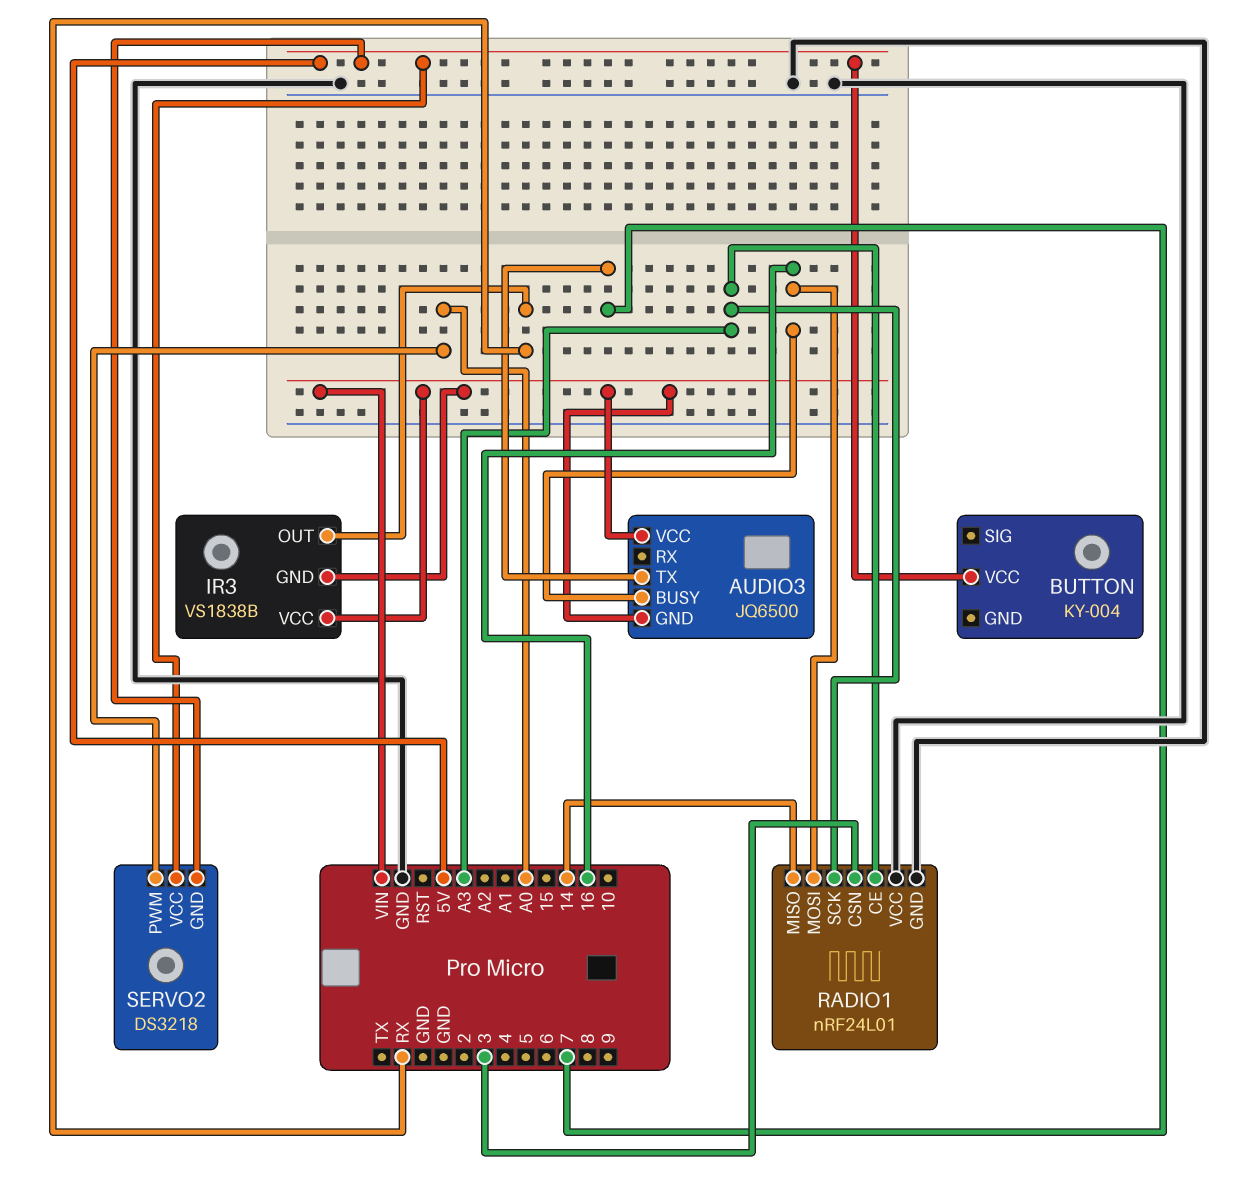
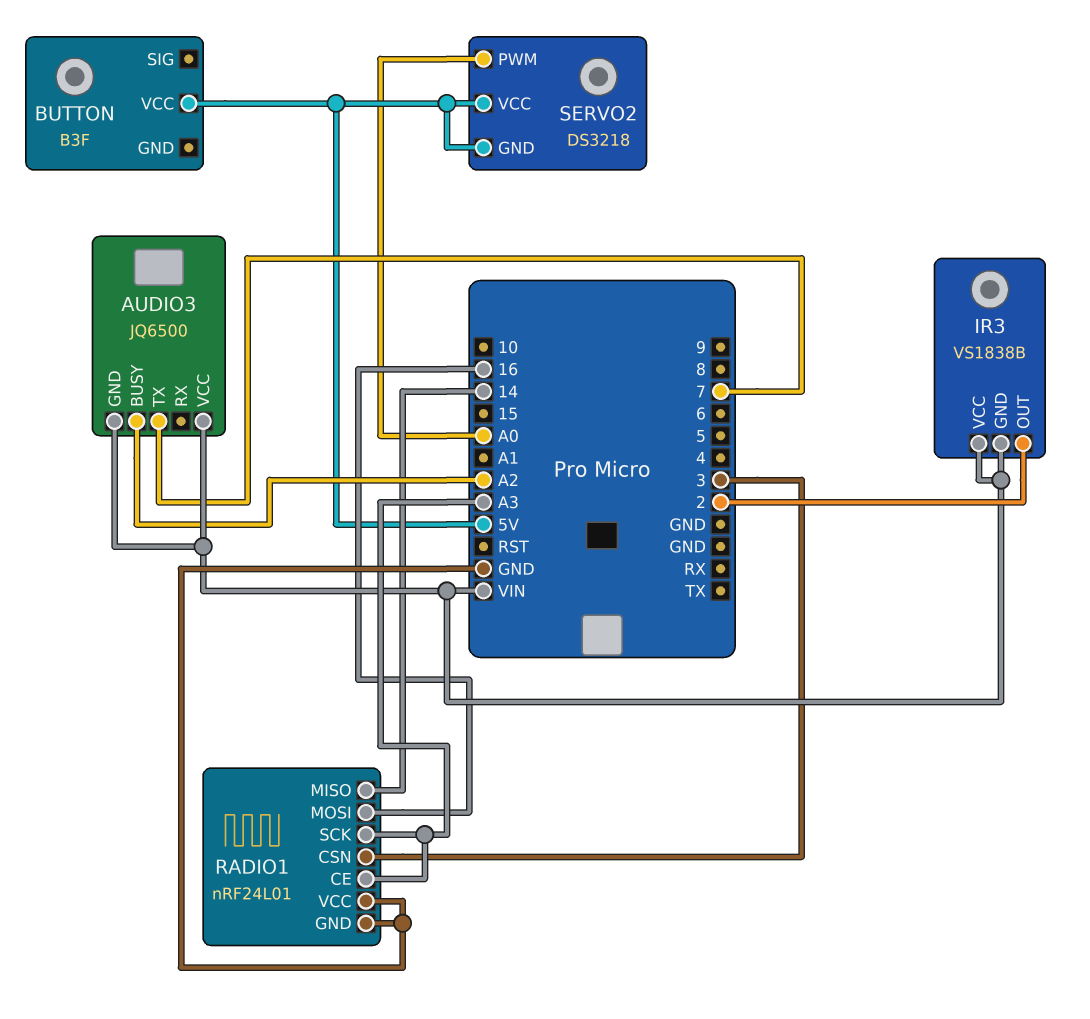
AUDIO3 pin BUSY: 16 -> A2
BUTTON: KY-004 -> B3F
IR3 pin OUT: RX -> 2

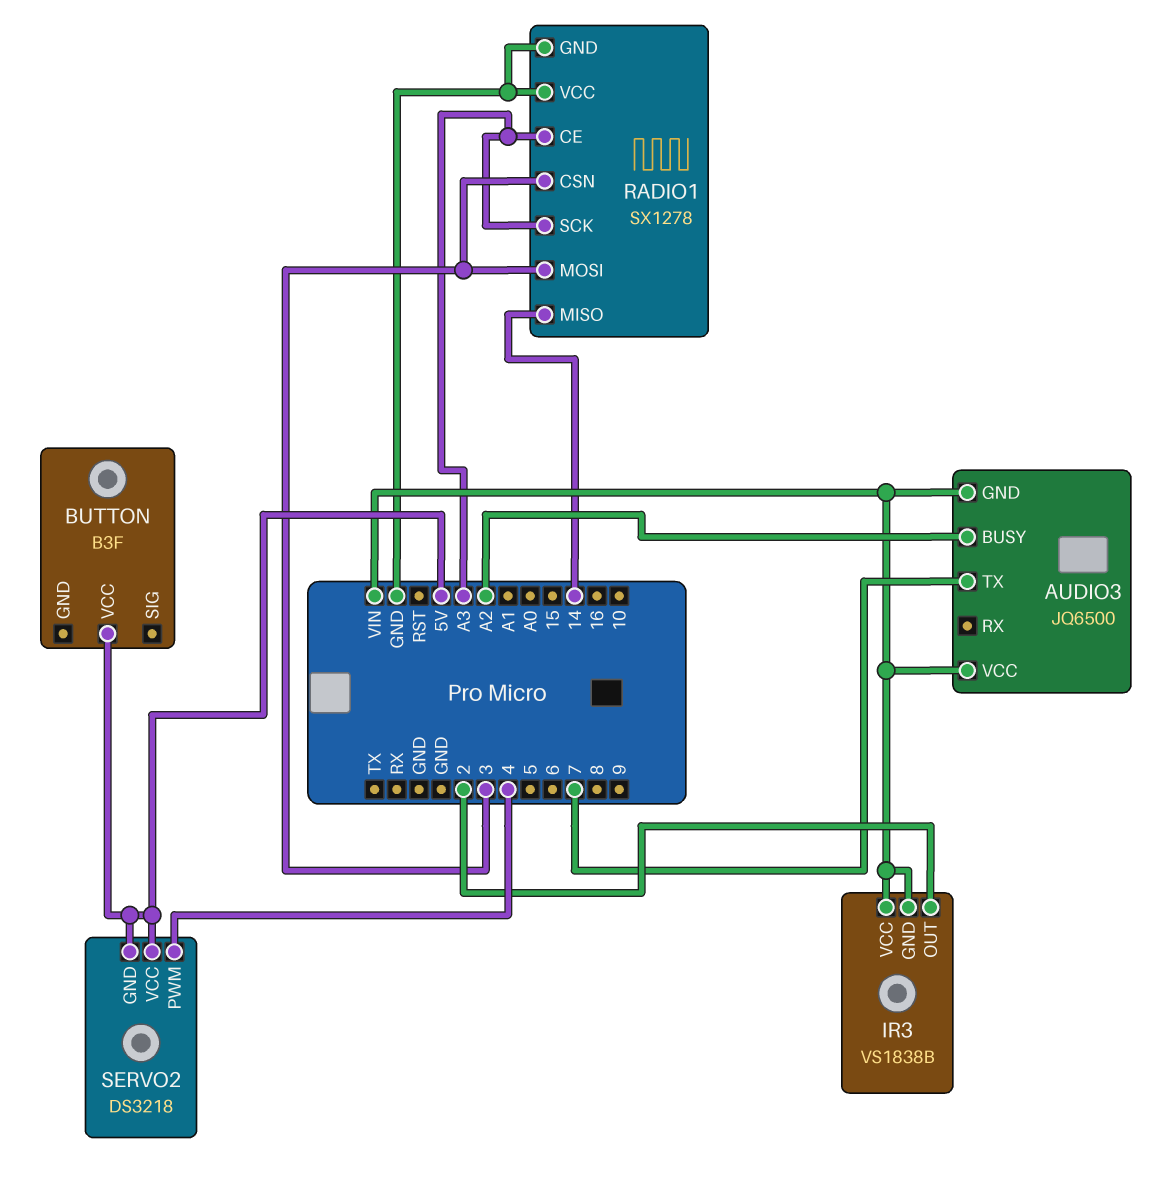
RADIO1: nRF24L01 -> SX1278
RADIO1 pin MOSI: 16 -> 3
SERVO2 pin PWM: A0 -> 4

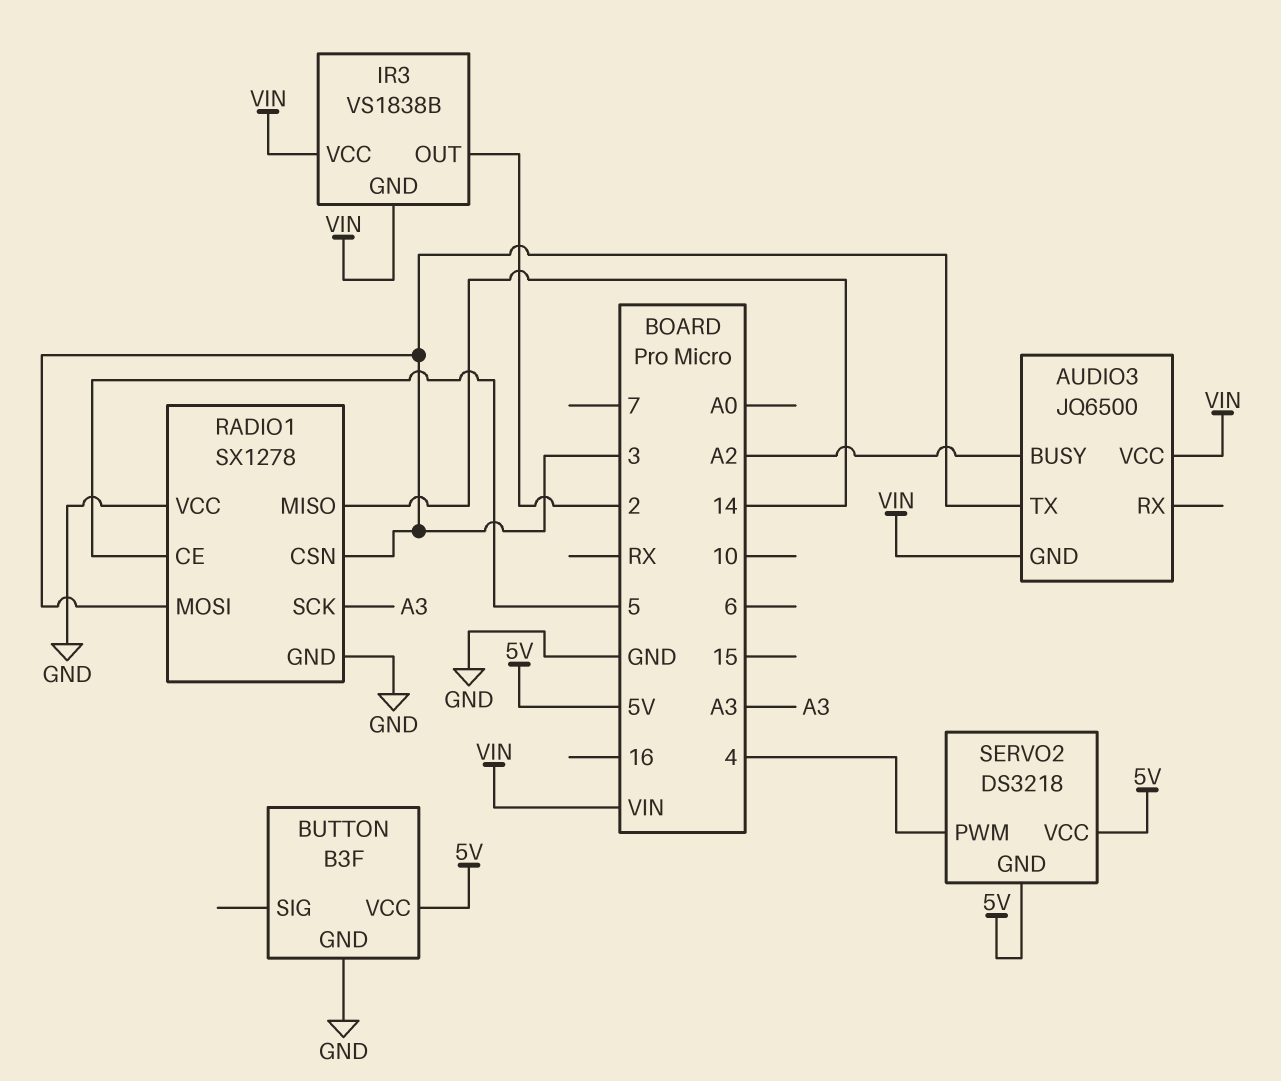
AUDIO3 pin TX: 7 -> 3
BUTTON pin GND: none -> GND
RADIO1 pin CE: A3 -> 5

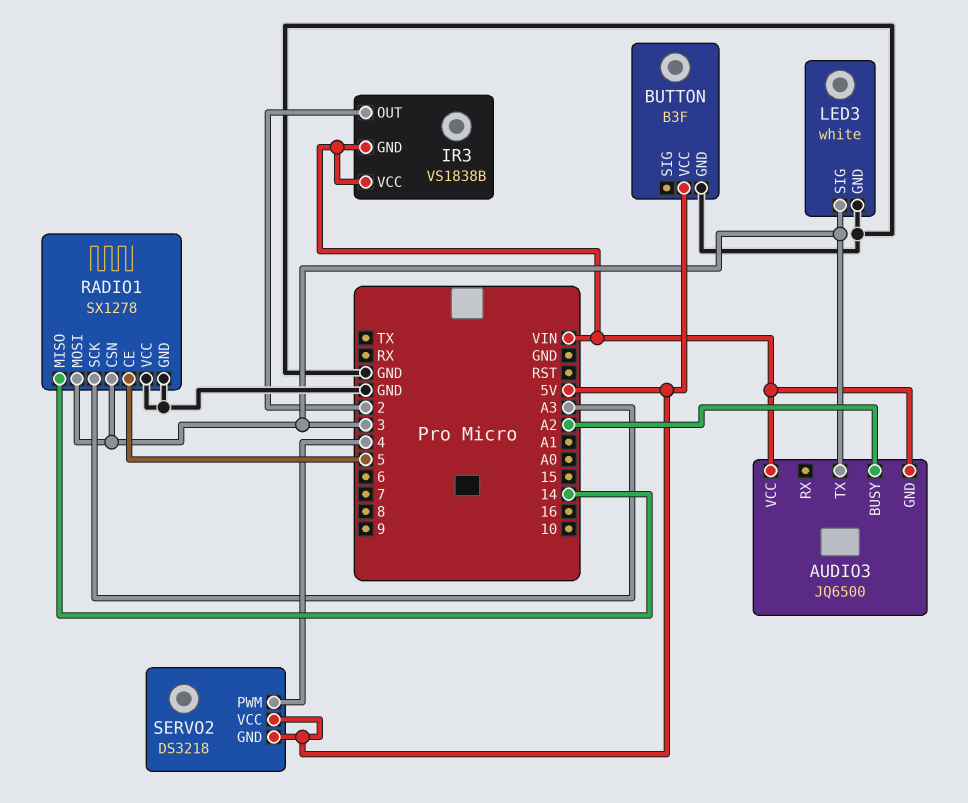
LED3: none -> white
LED3 pin GND: none -> GND
LED3 pin SIG: none -> 3

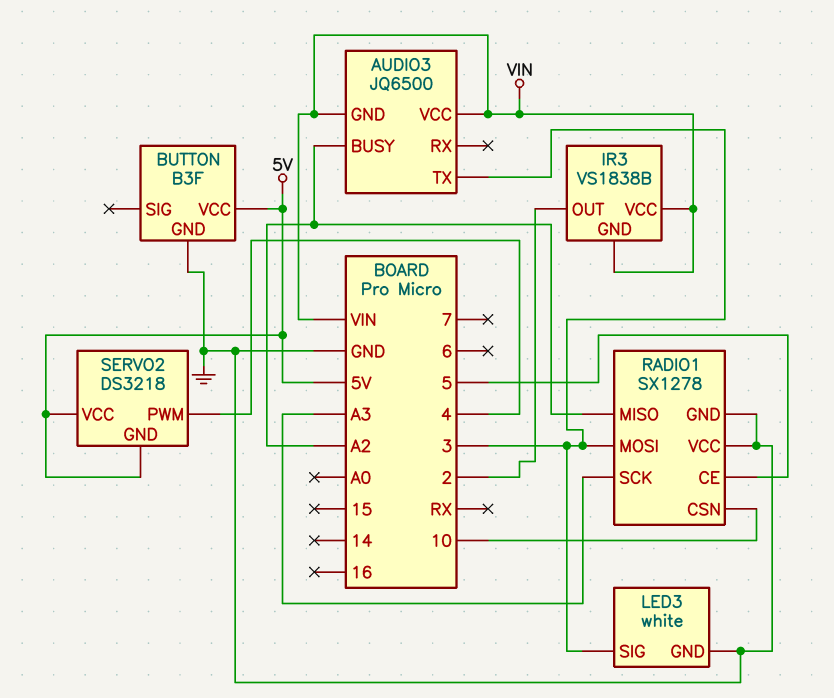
RADIO1 pin CSN: 3 -> 10
RADIO1 pin MISO: 14 -> A2

